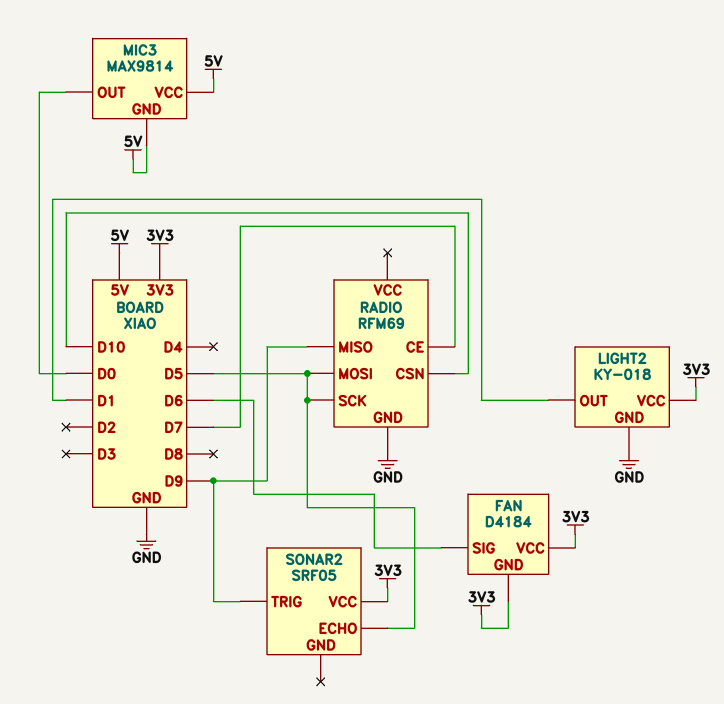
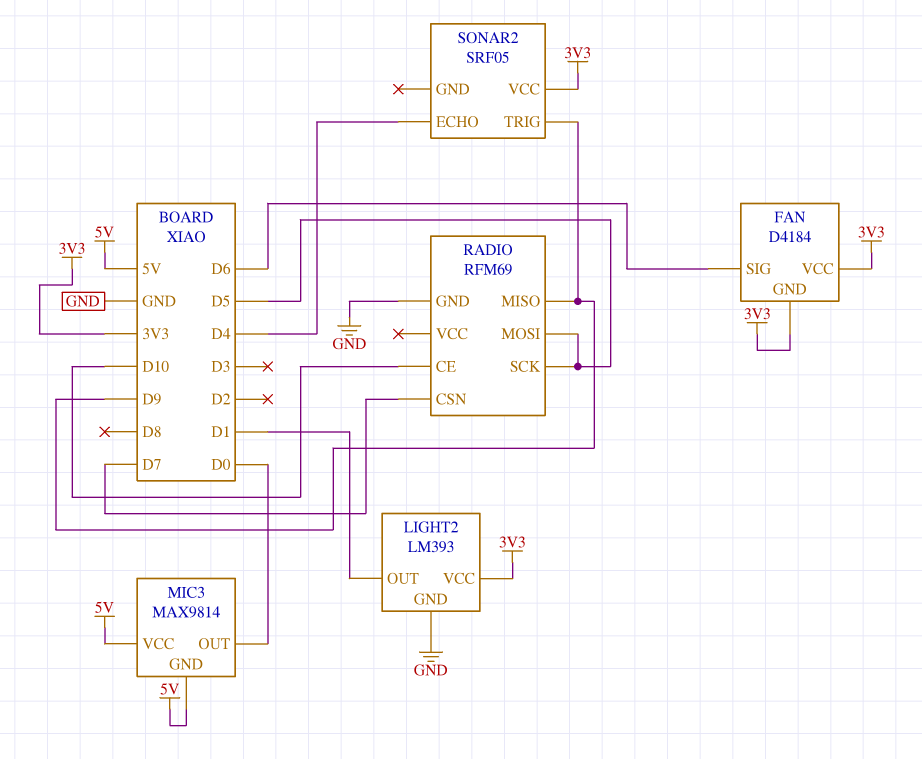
LIGHT2: KY-018 -> LM393
RADIO pin CE: D7 -> D10
RADIO pin CSN: D10 -> D7
SONAR2 pin ECHO: D5 -> D4

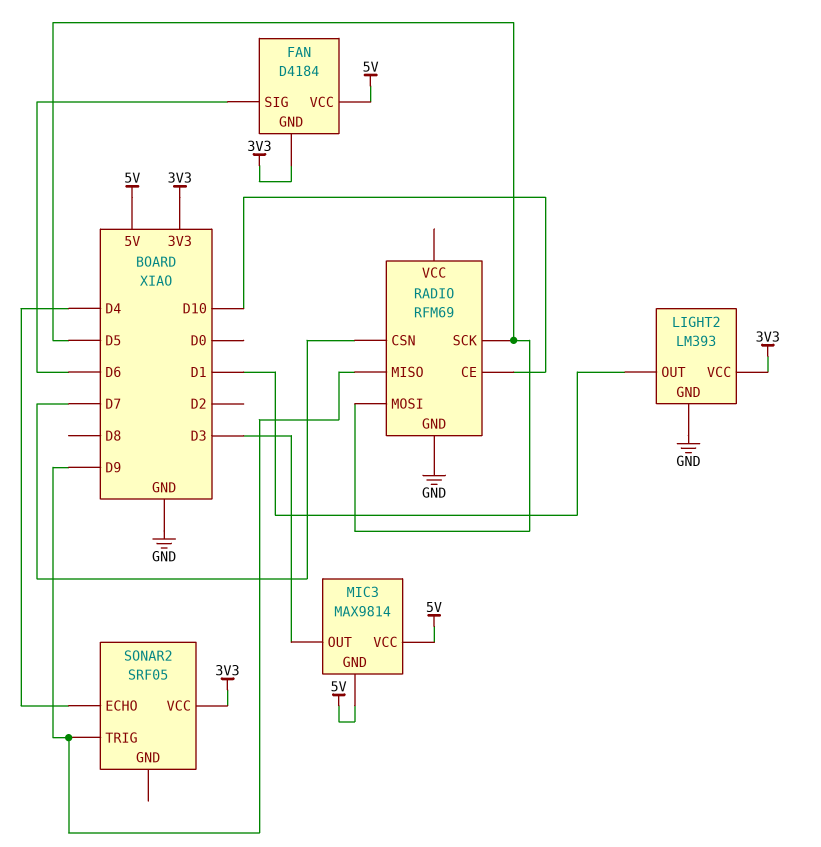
FAN pin VCC: 3V3 -> 5V
MIC3 pin OUT: D0 -> D3

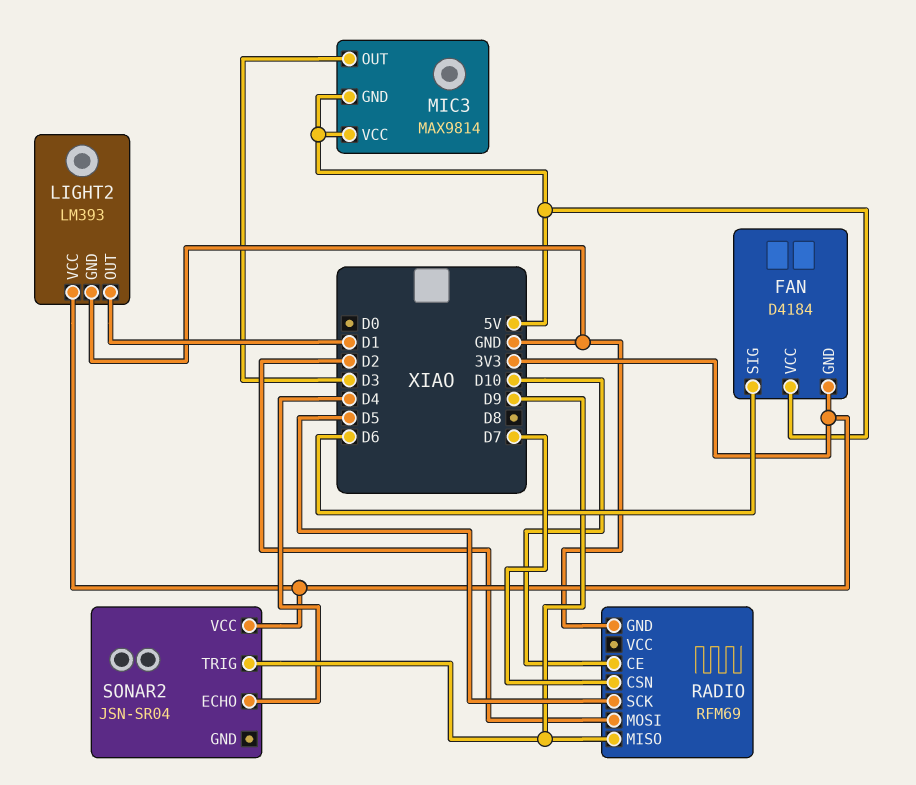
RADIO pin MOSI: D5 -> D2
SONAR2: SRF05 -> JSN-SR04

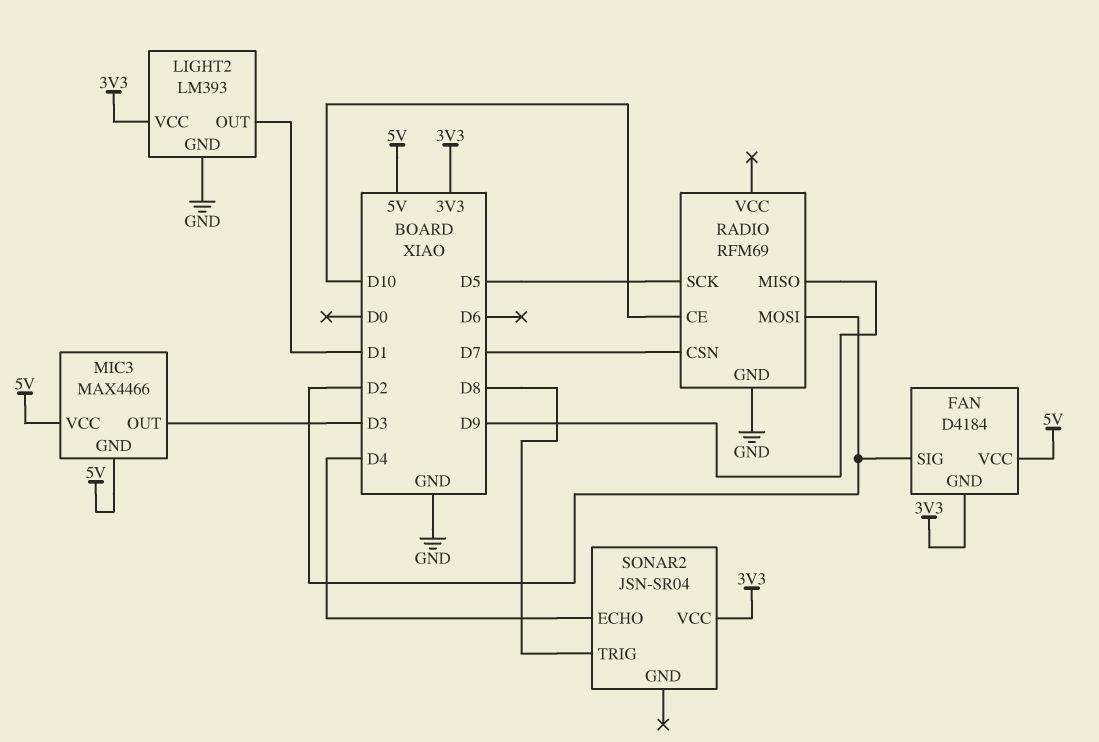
FAN pin SIG: D6 -> D2
MIC3: MAX9814 -> MAX4466
SONAR2 pin TRIG: D9 -> D8

